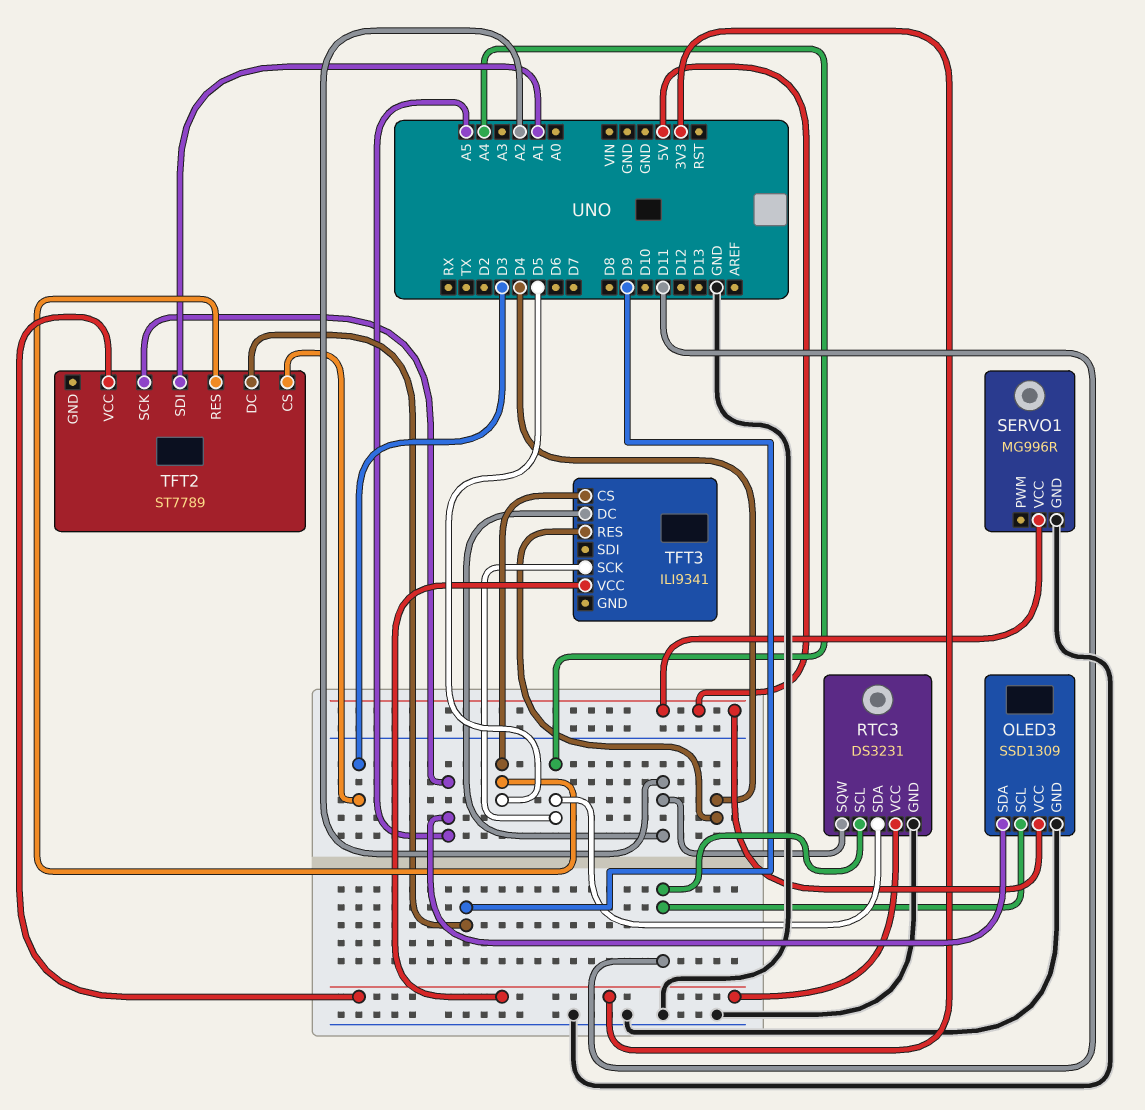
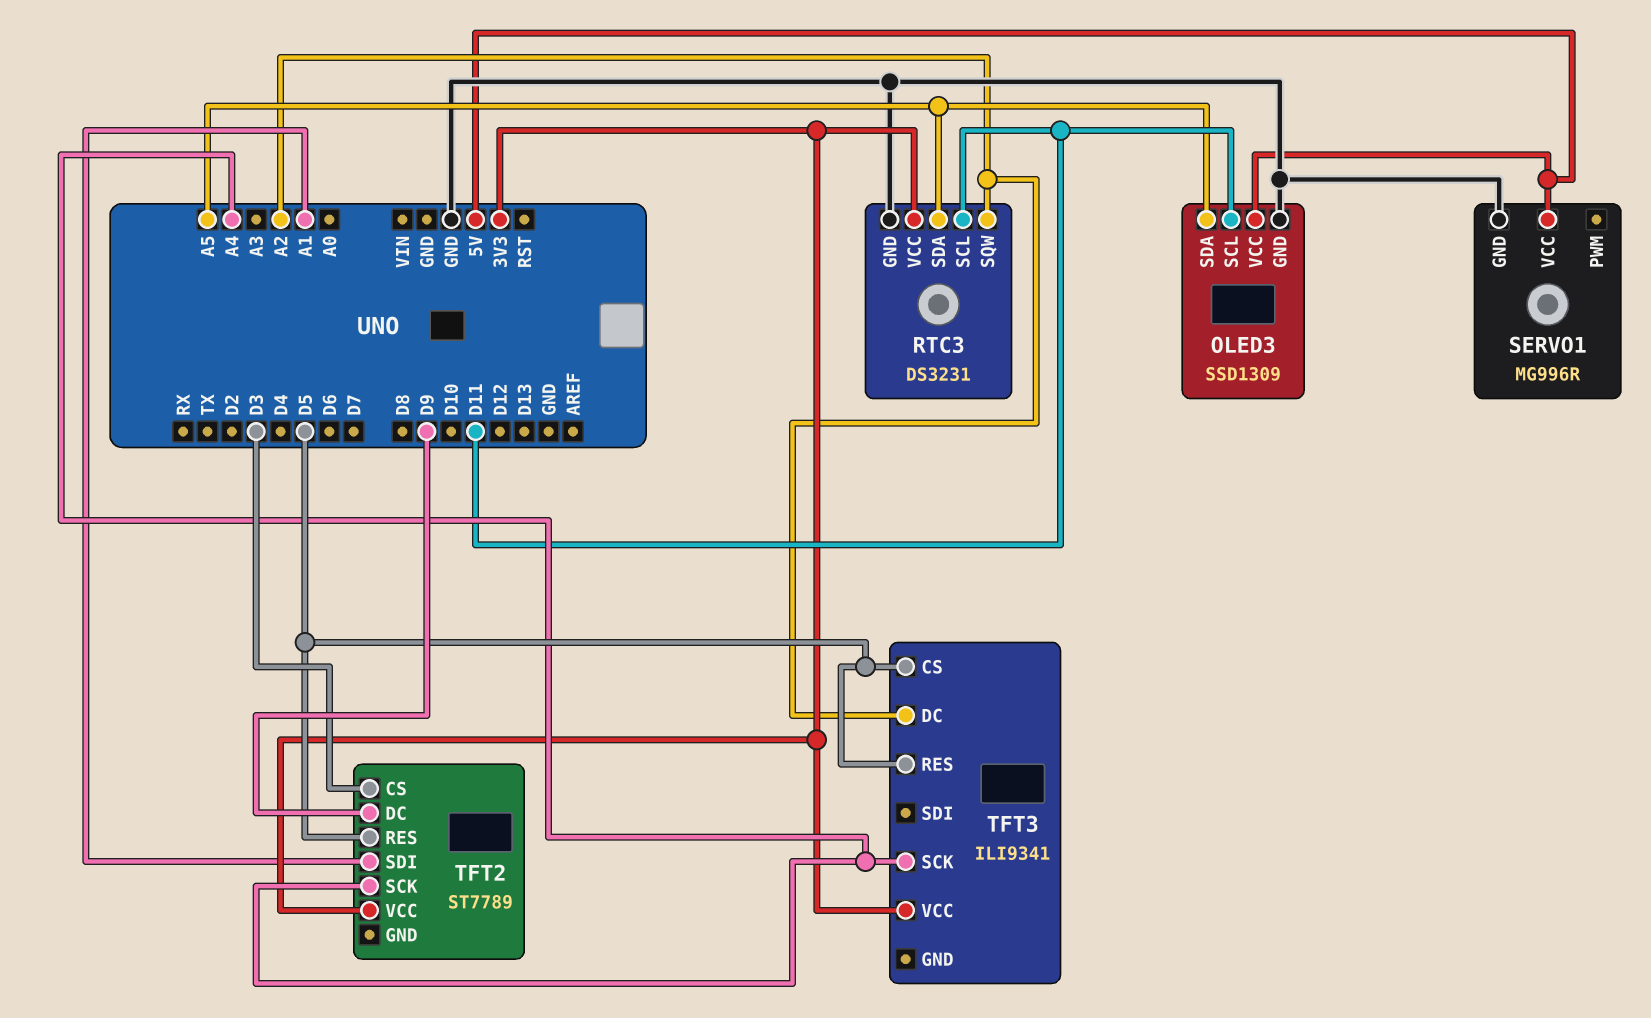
RTC3 pin SDA: A4 -> A5
TFT2 pin SCK: A5 -> A4
TFT3 pin RES: D4 -> D5

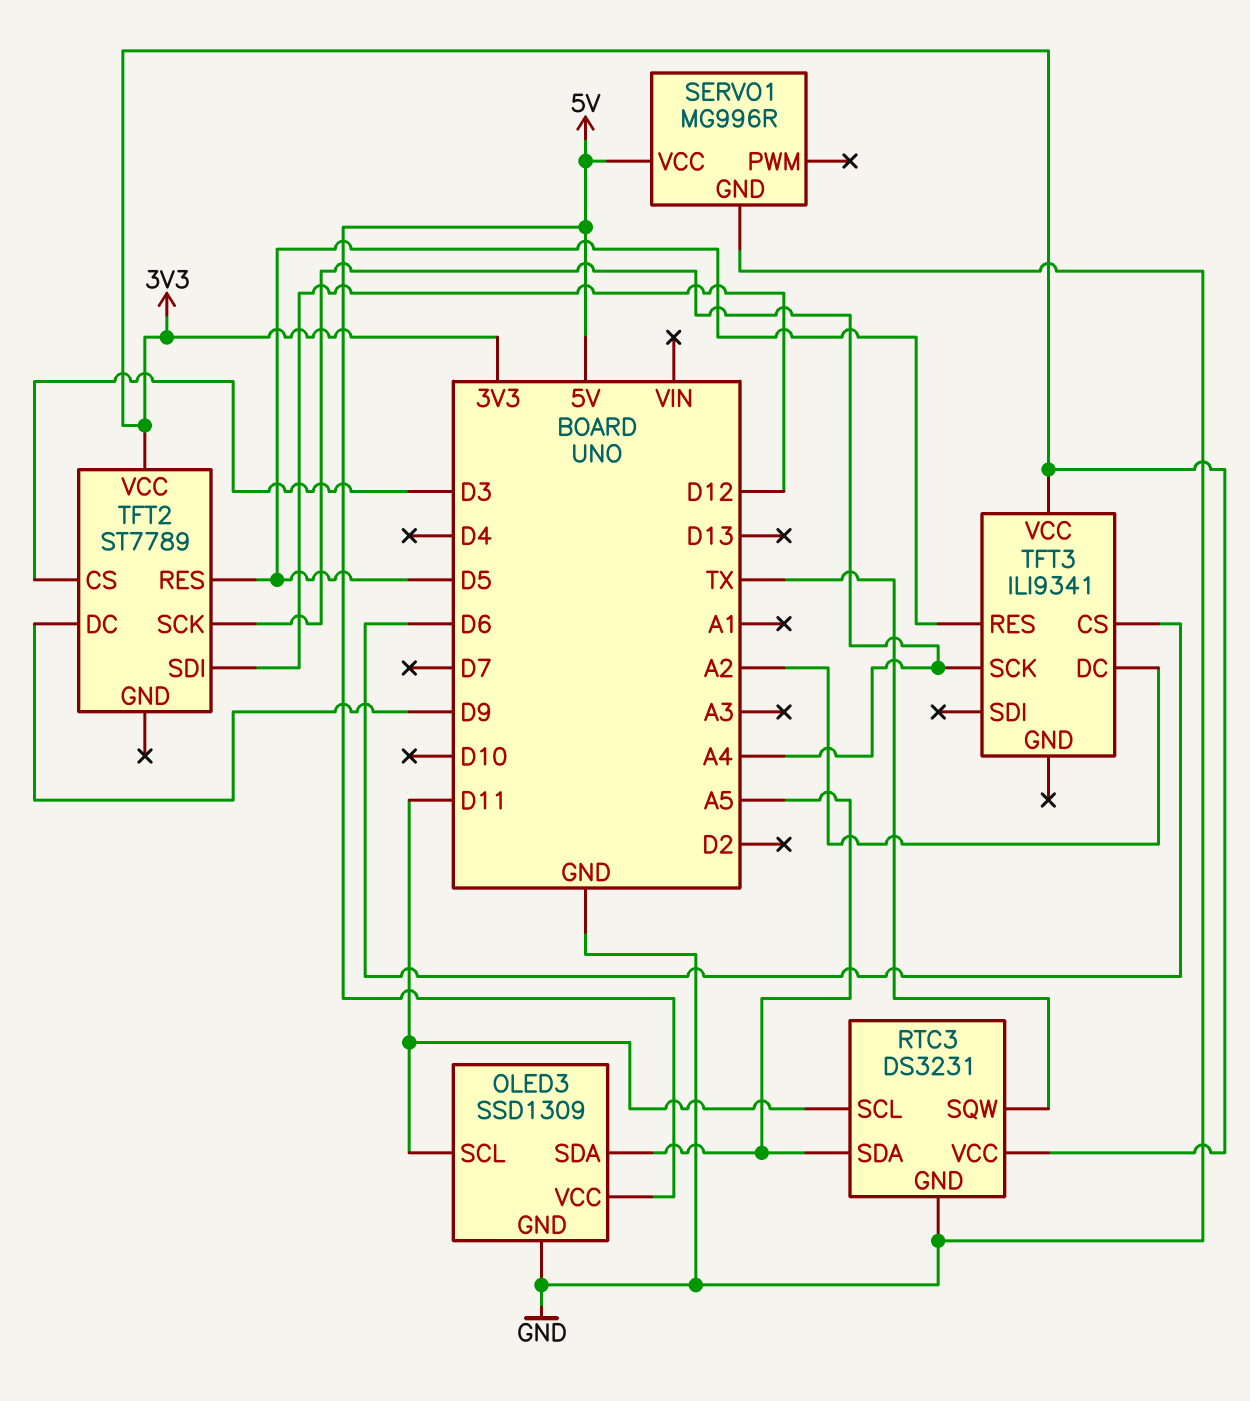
RTC3 pin SQW: A2 -> TX
TFT2 pin SDI: A1 -> D12
TFT3 pin CS: D5 -> D6

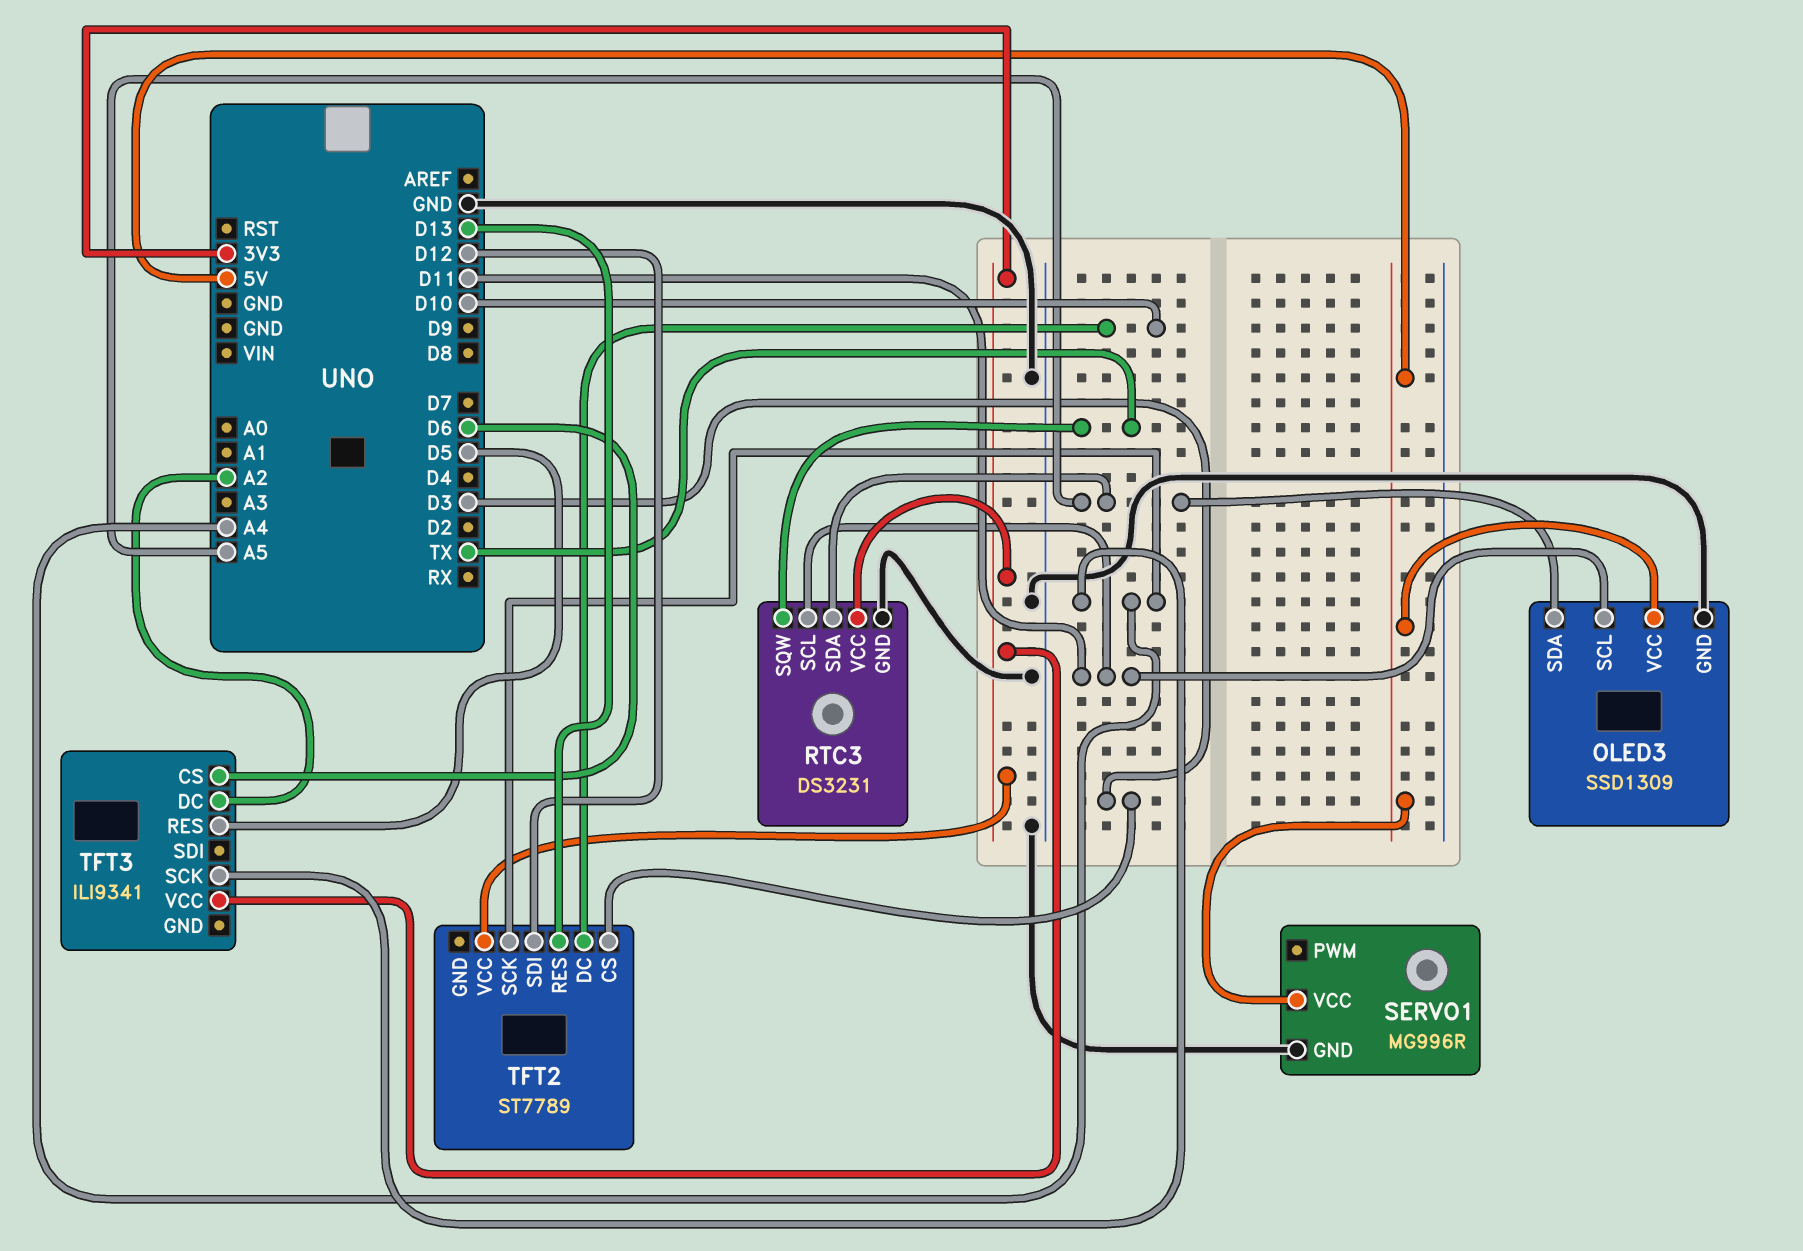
TFT2 pin DC: D9 -> D10
TFT2 pin RES: D5 -> D13

